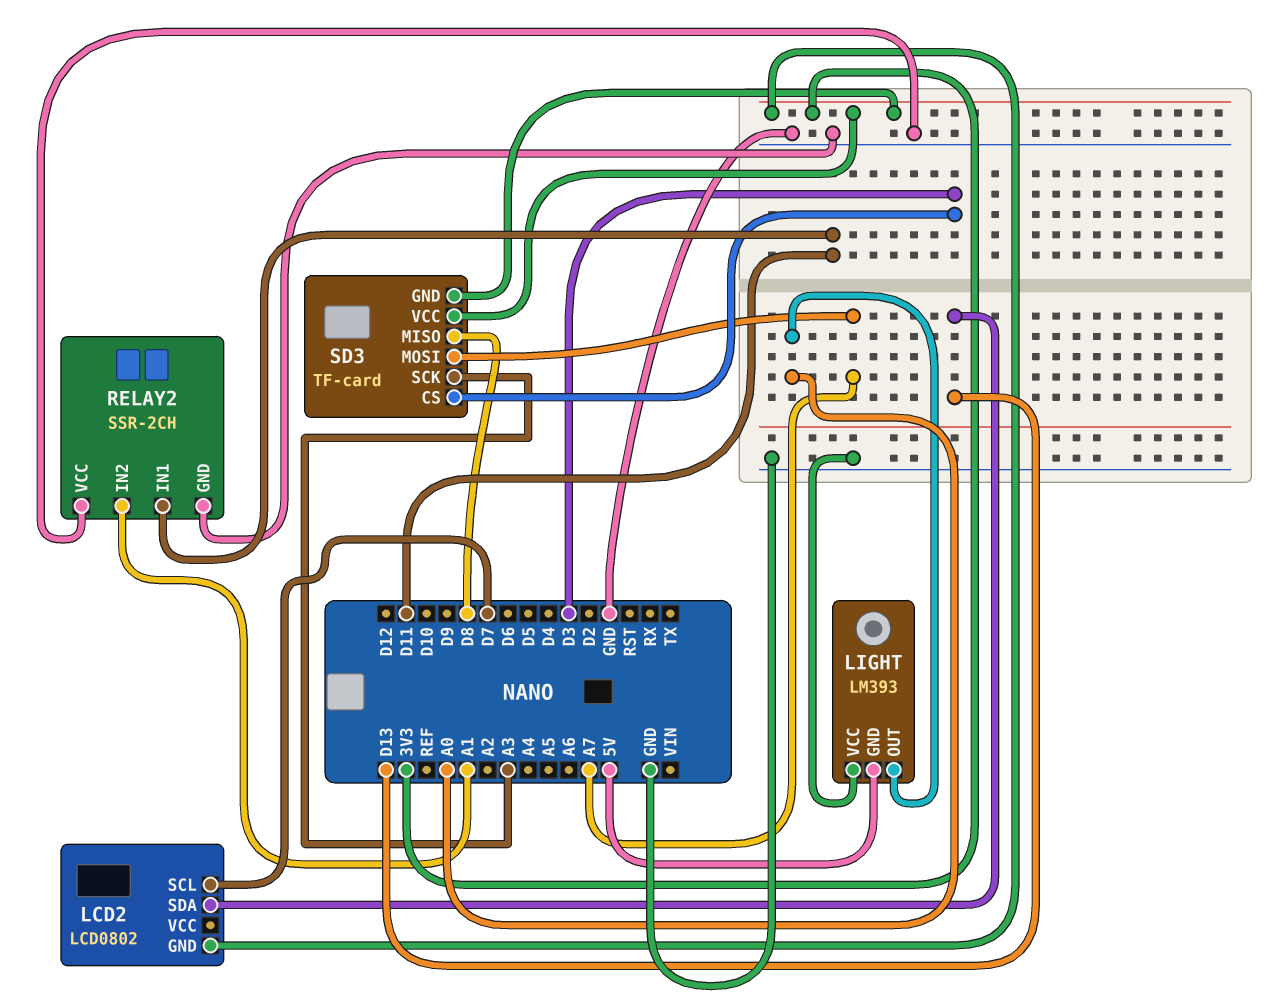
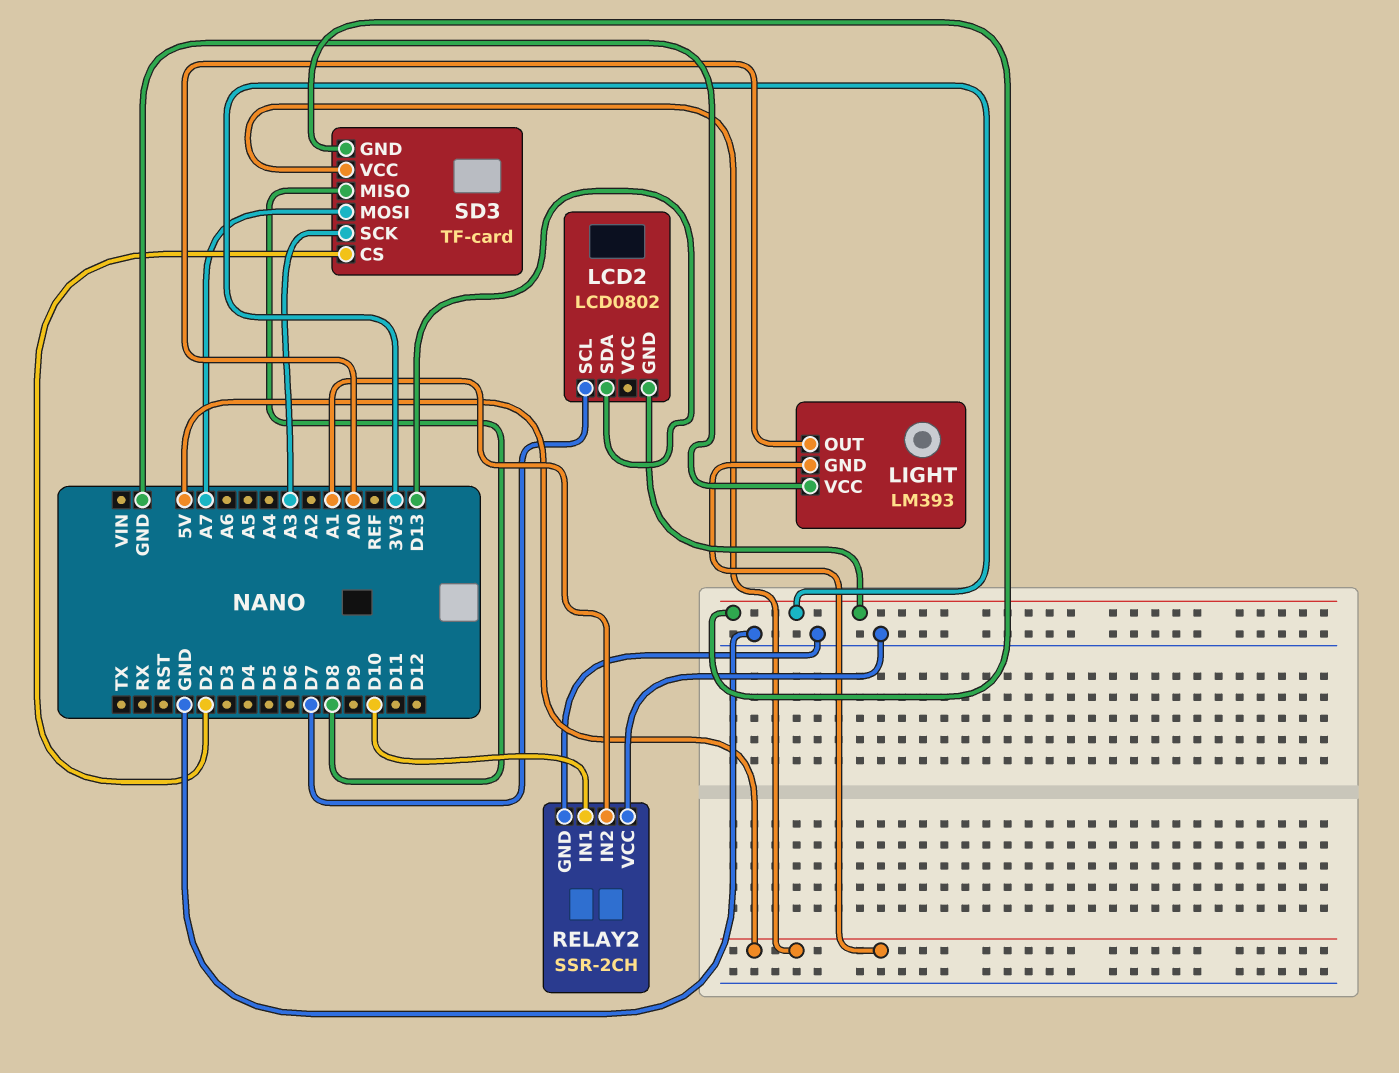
RELAY2 pin IN1: D11 -> D10
SD3 pin CS: D3 -> D2
SD3 pin VCC: 3V3 -> 5V

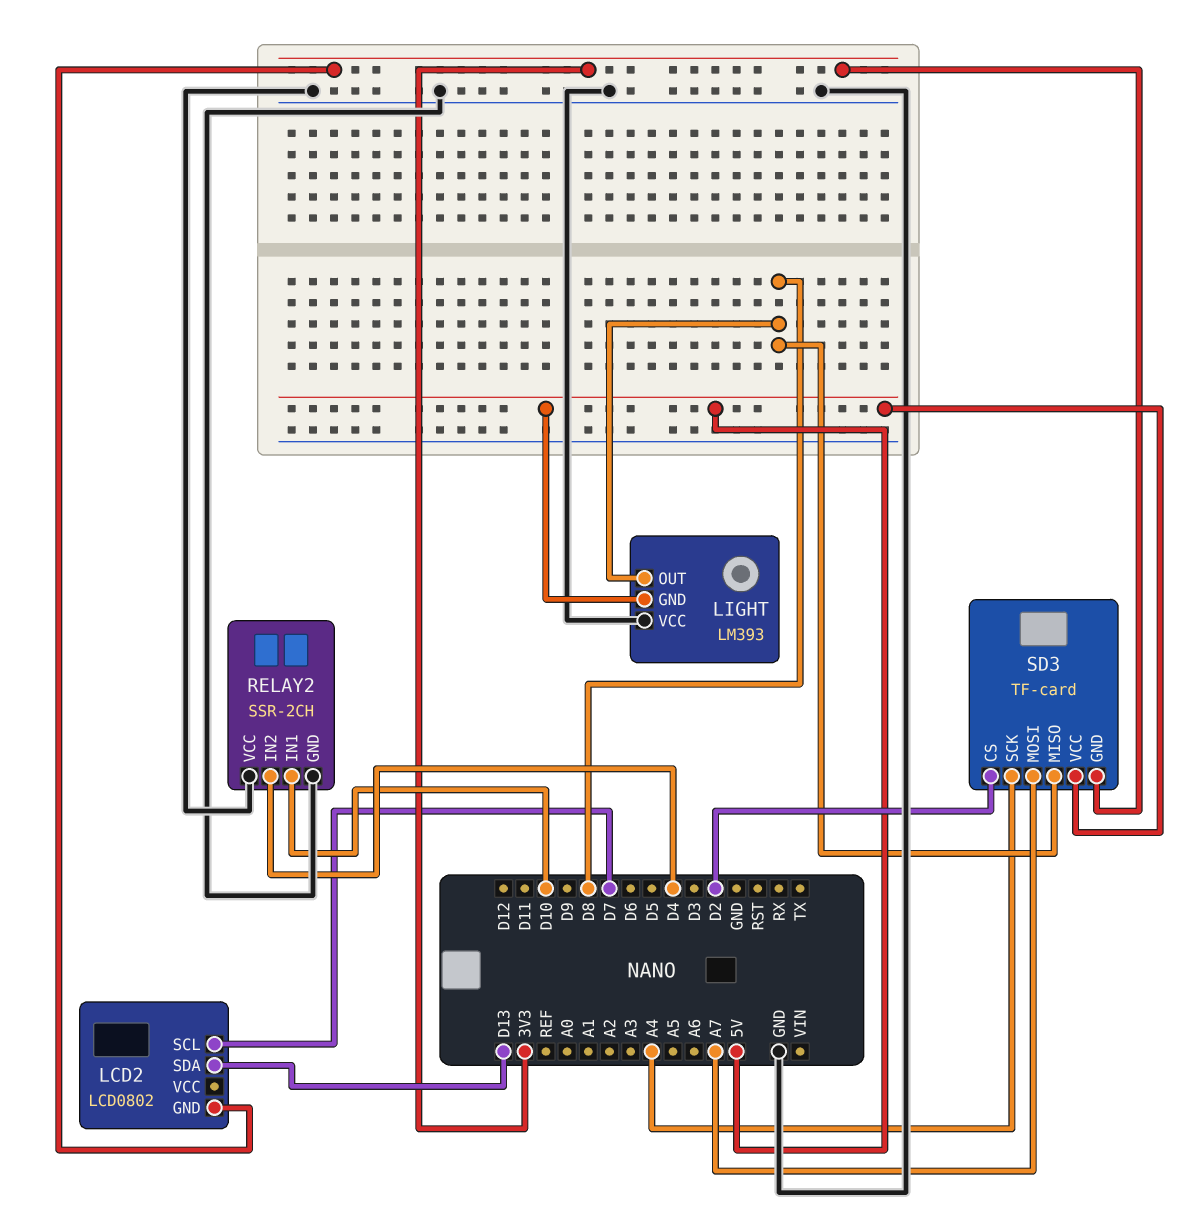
LIGHT pin OUT: A0 -> D8
RELAY2 pin IN2: A1 -> D4
SD3 pin SCK: A3 -> A4

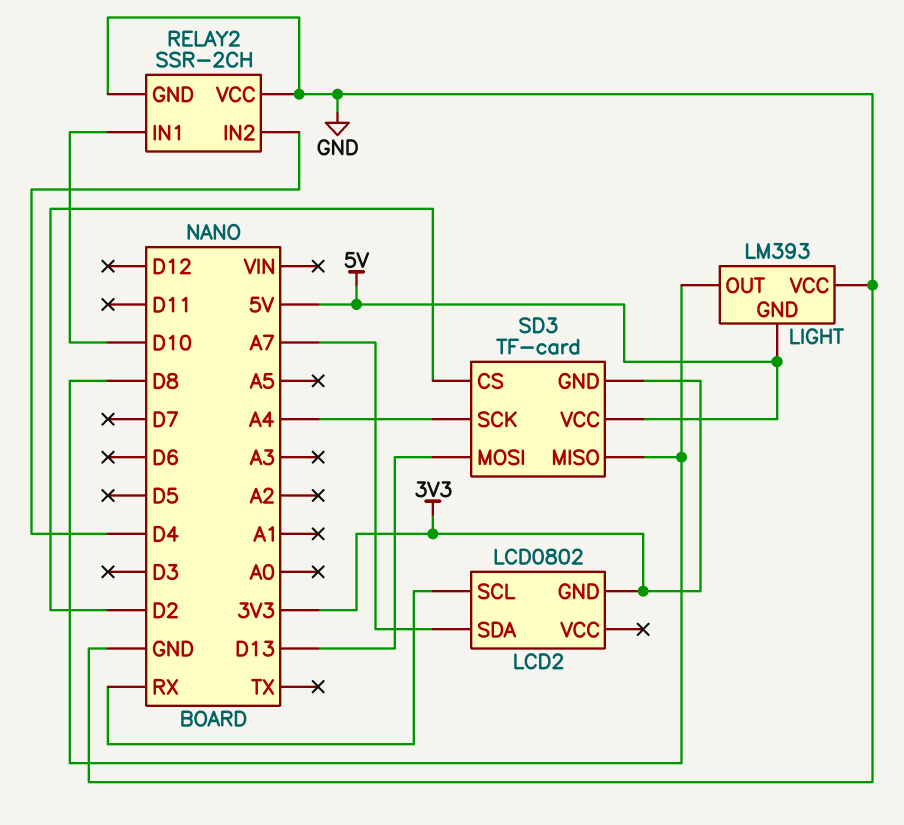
LCD2 pin SCL: D7 -> RX
LCD2 pin SDA: D13 -> A7
SD3 pin MOSI: A7 -> D13

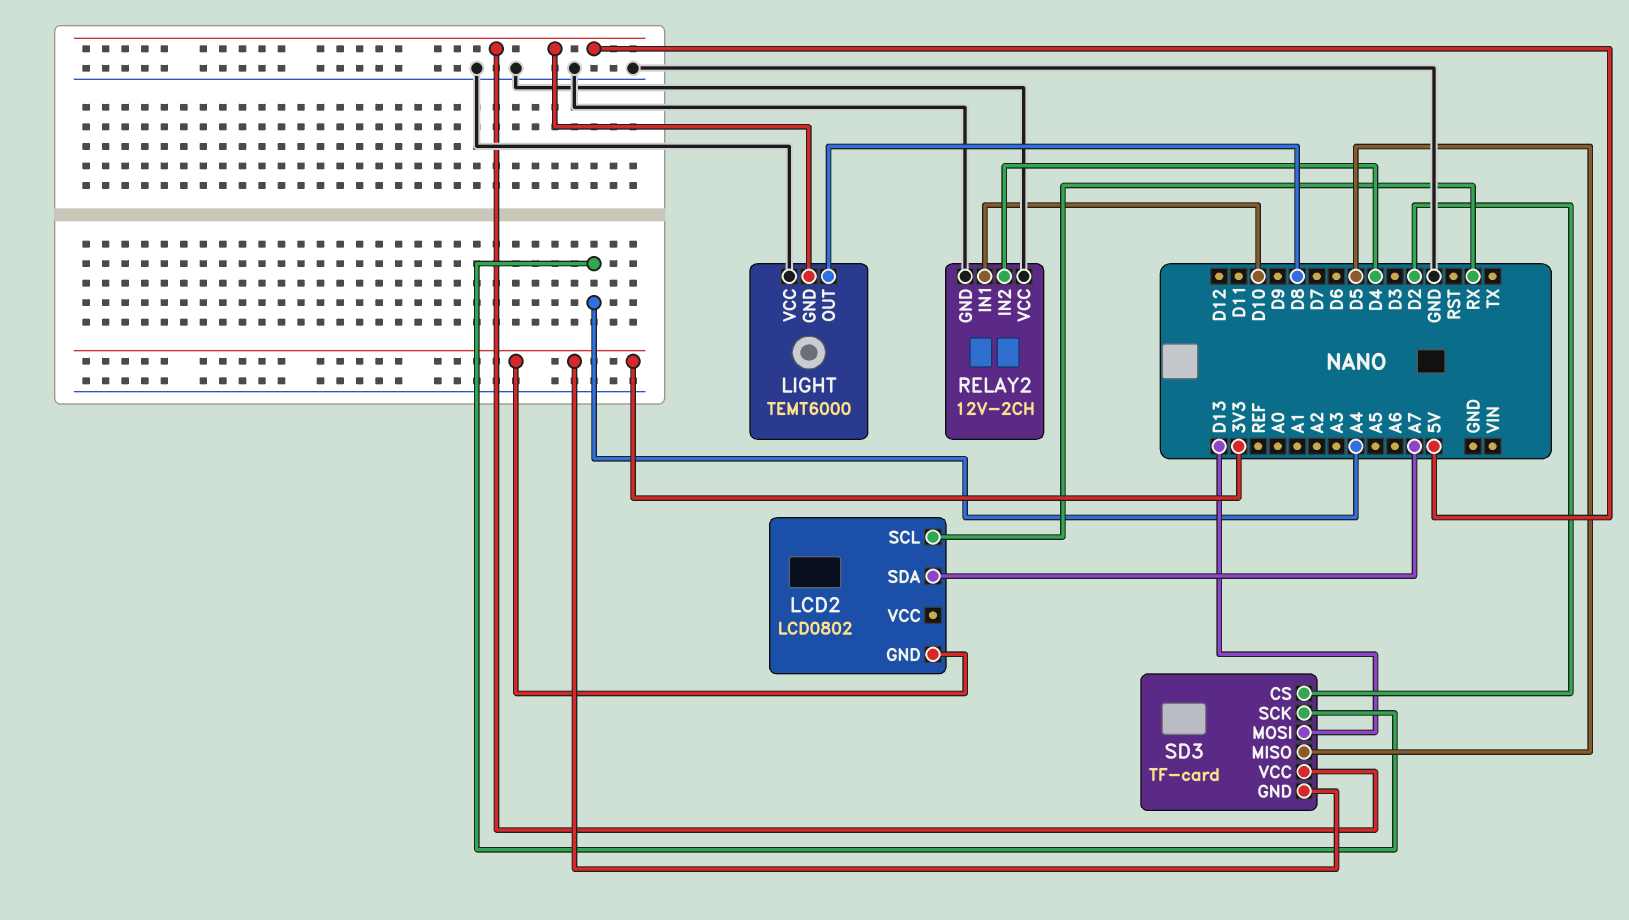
LIGHT: LM393 -> TEMT6000
RELAY2: SSR-2CH -> 12V-2CH
SD3 pin MISO: D8 -> D5

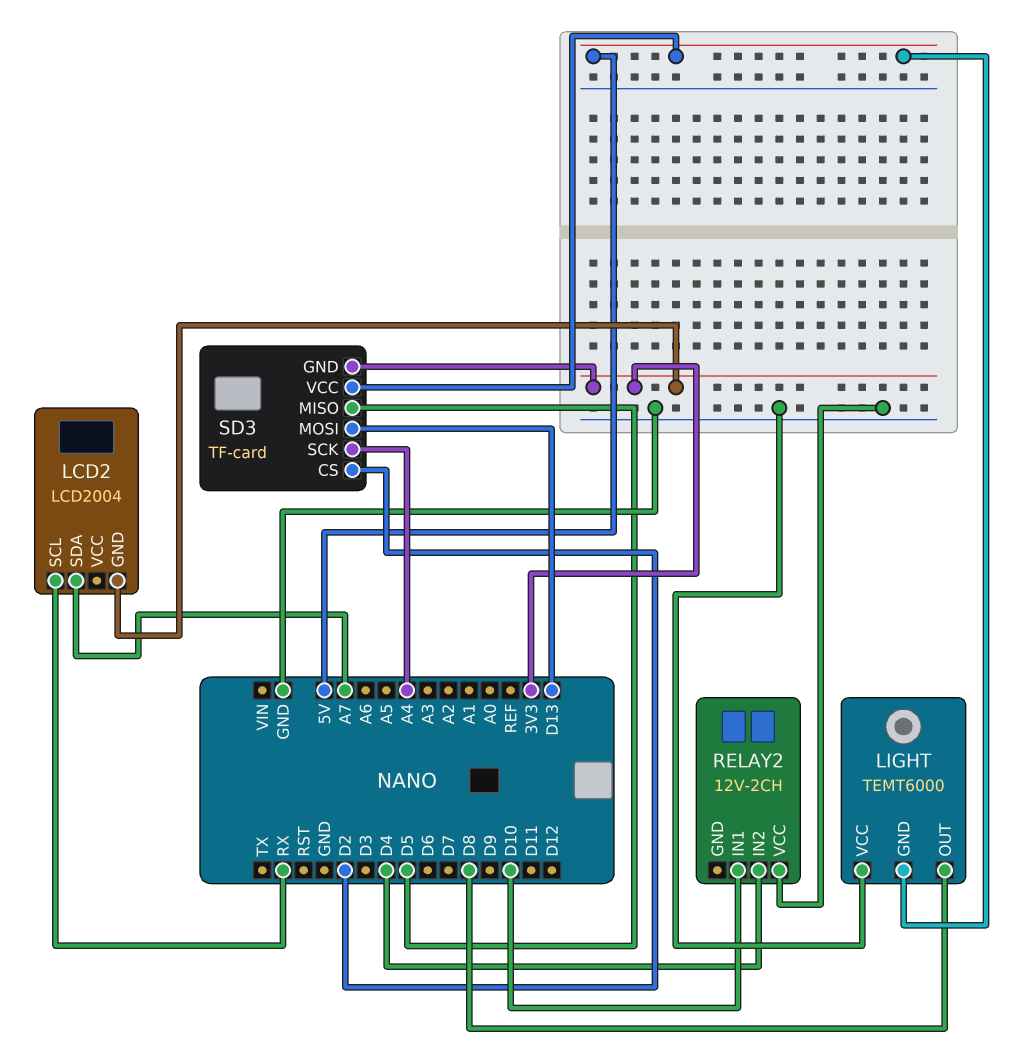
LCD2: LCD0802 -> LCD2004
RELAY2 pin GND: GND -> none

